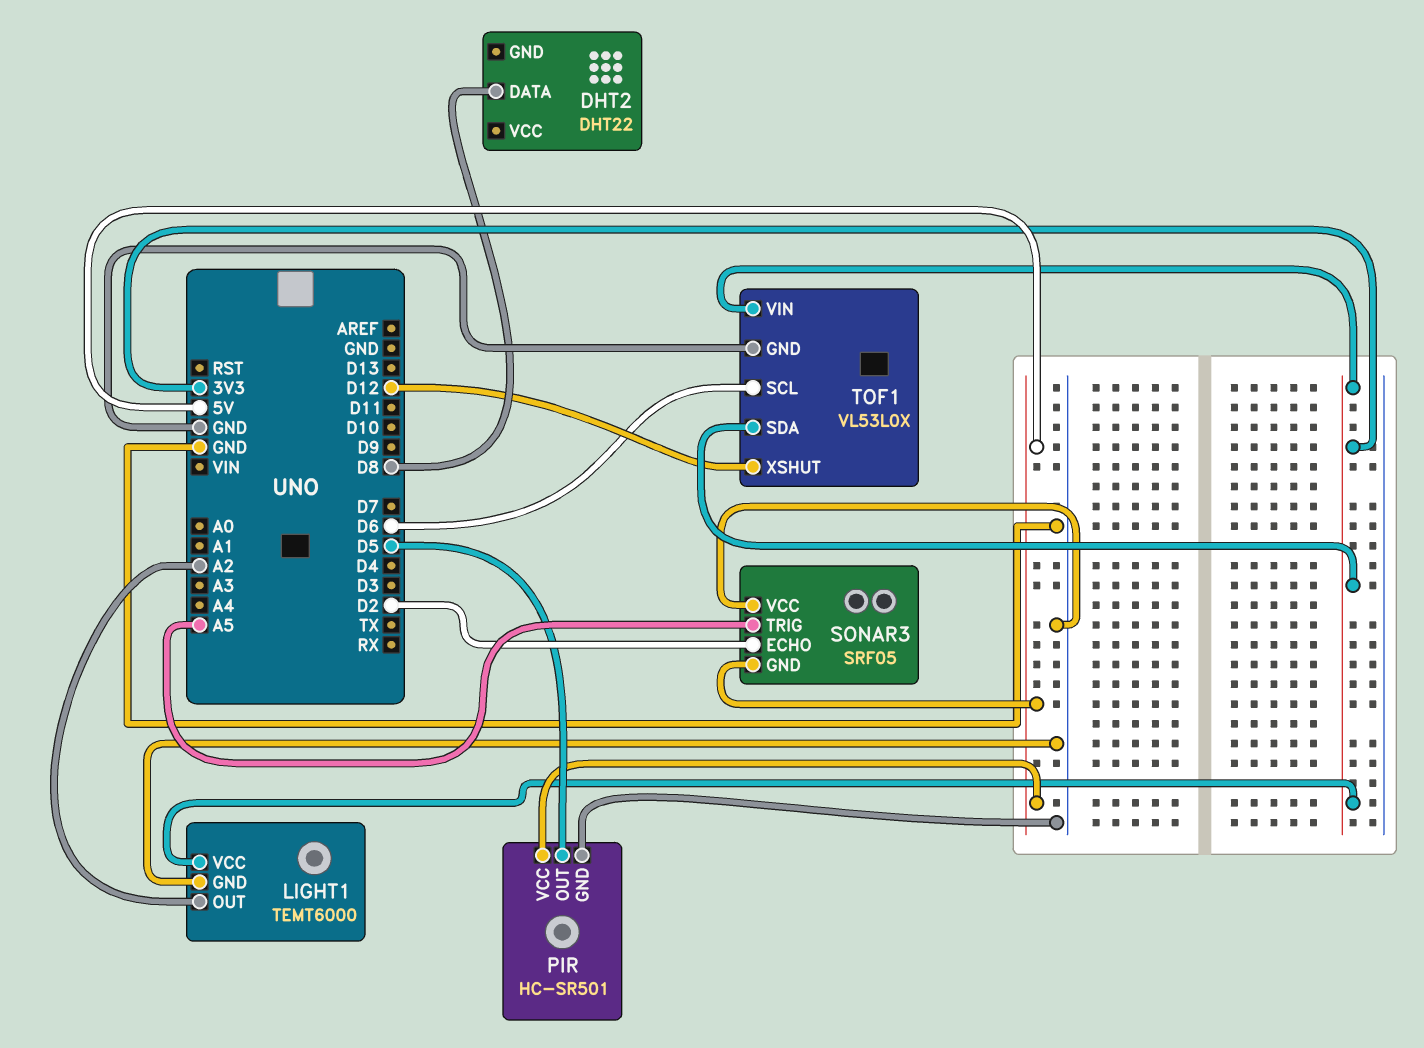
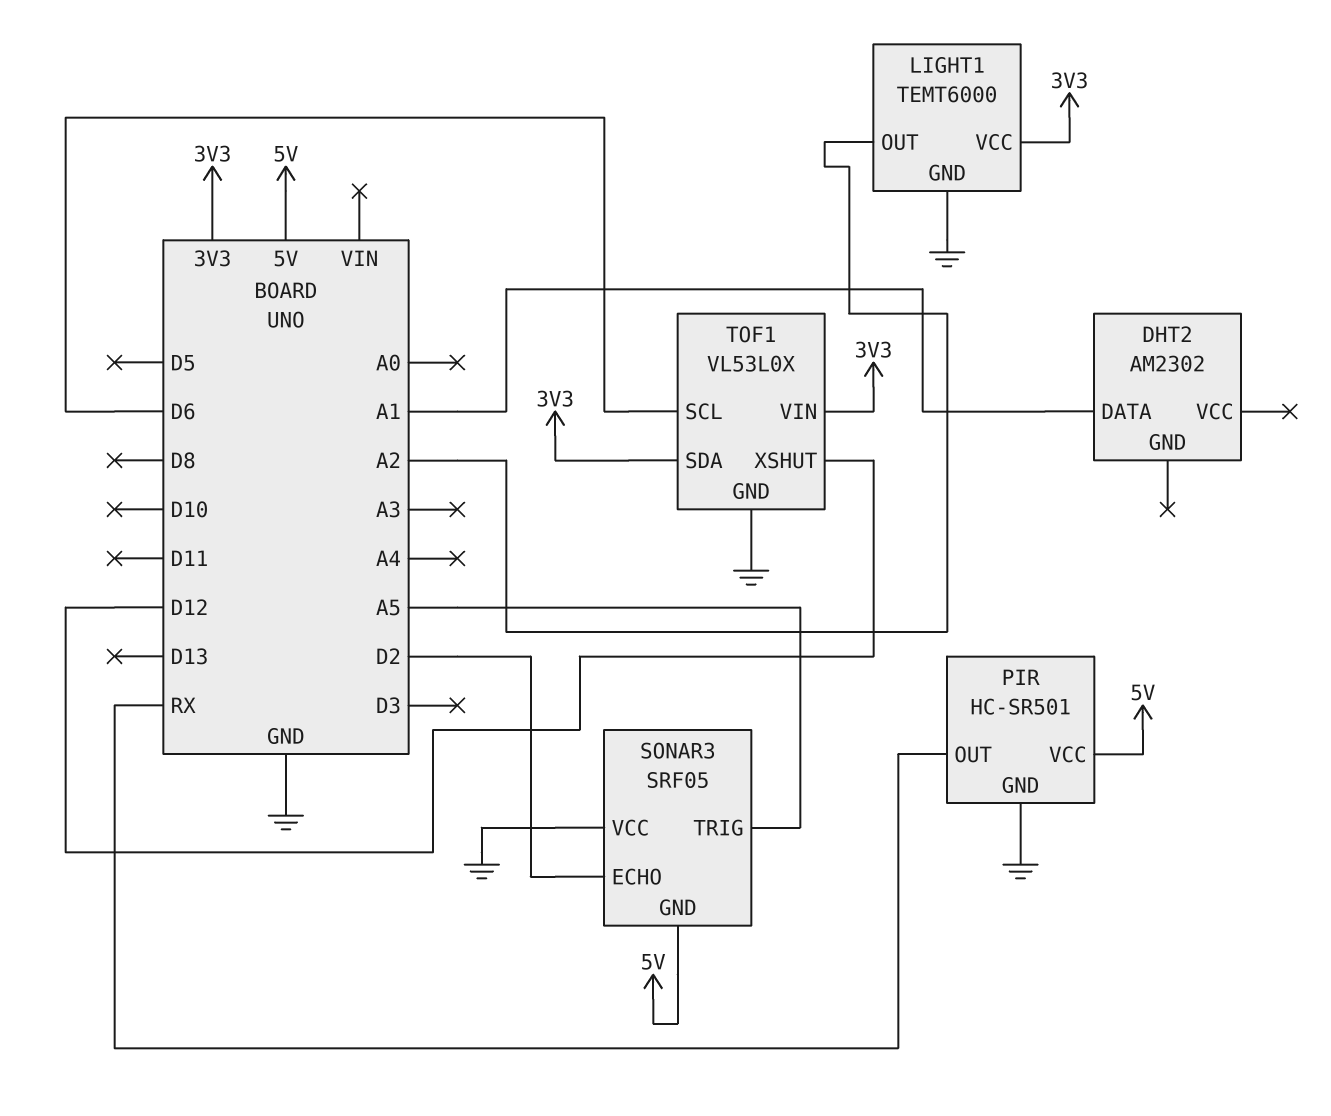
DHT2: DHT22 -> AM2302
DHT2 pin DATA: D8 -> A1
PIR pin OUT: D5 -> RX

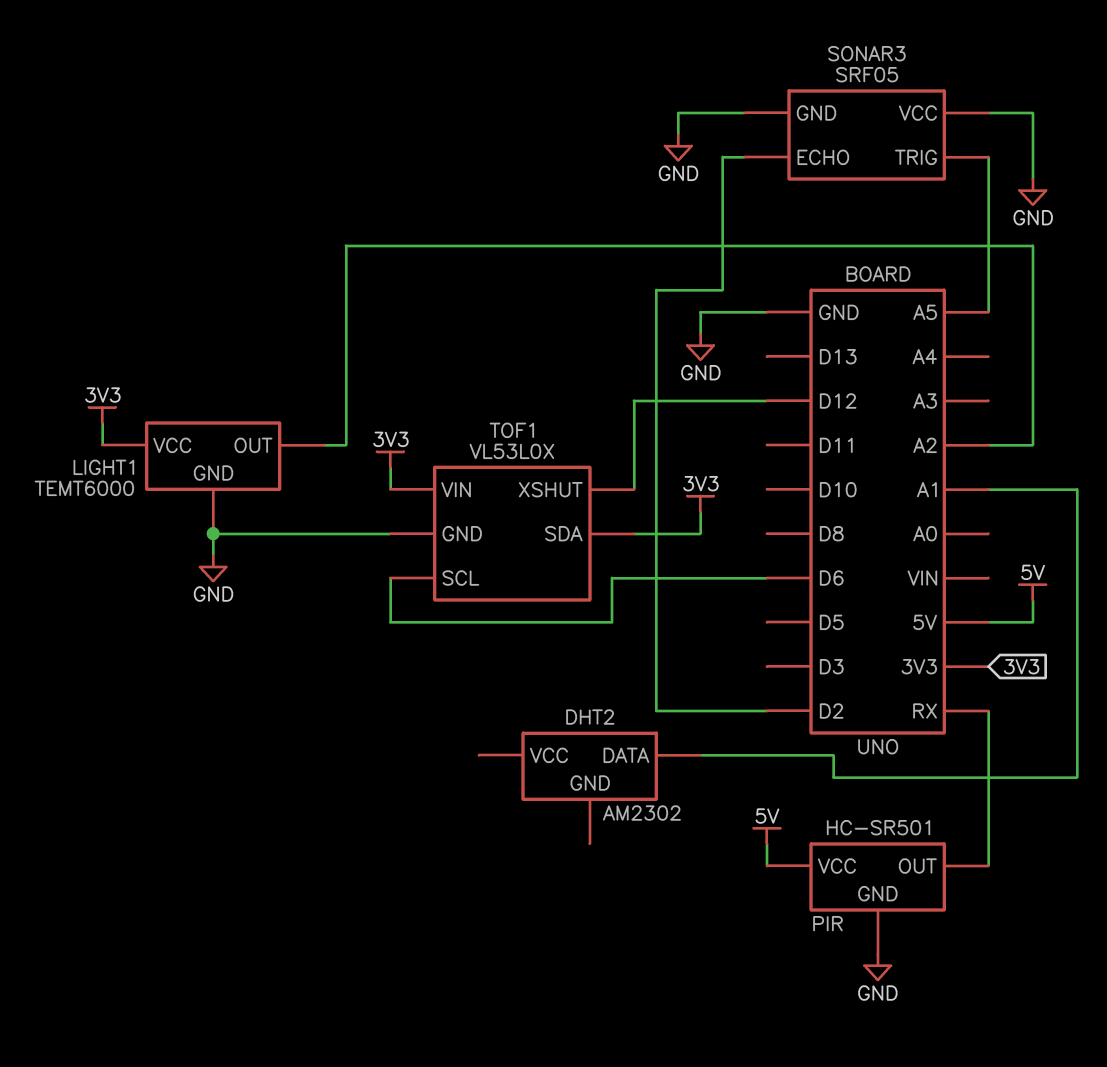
SONAR3 pin GND: 5V -> GND

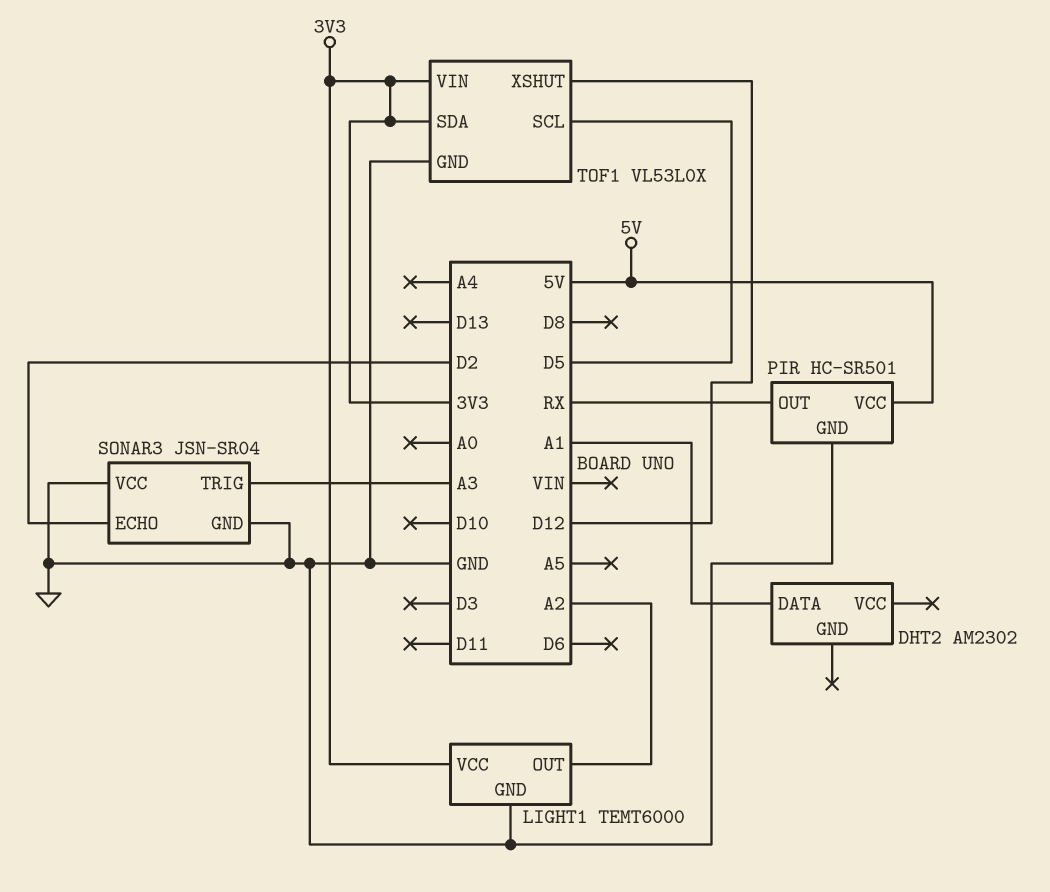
SONAR3: SRF05 -> JSN-SR04
SONAR3 pin TRIG: A5 -> A3
TOF1 pin SCL: D6 -> D5

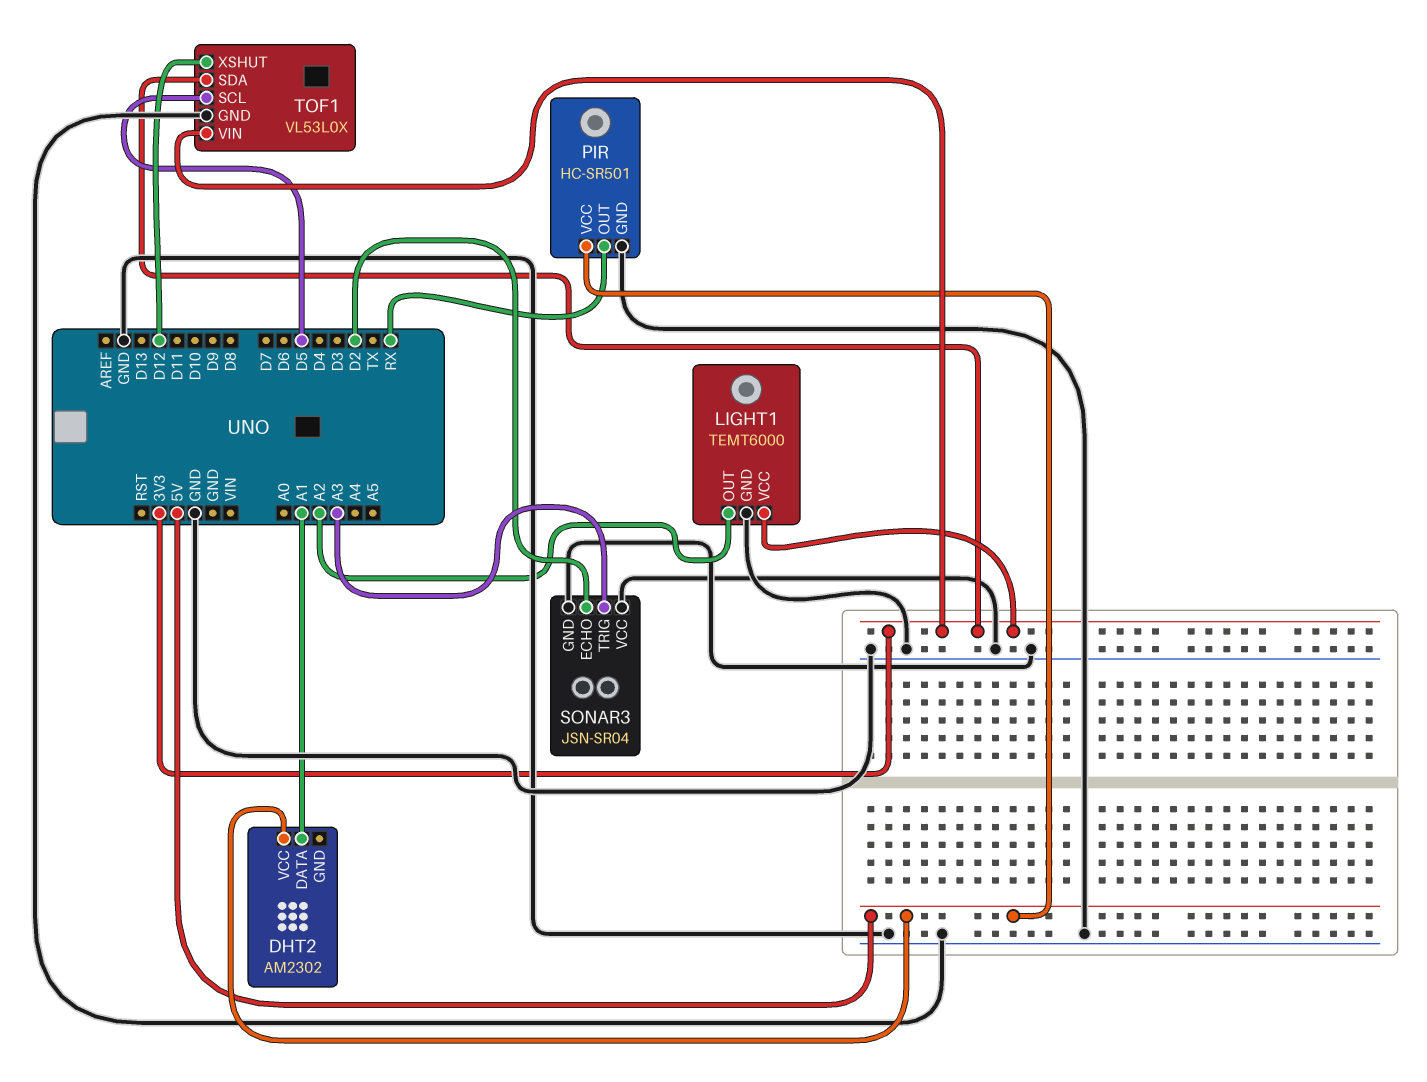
DHT2 pin VCC: none -> 5V

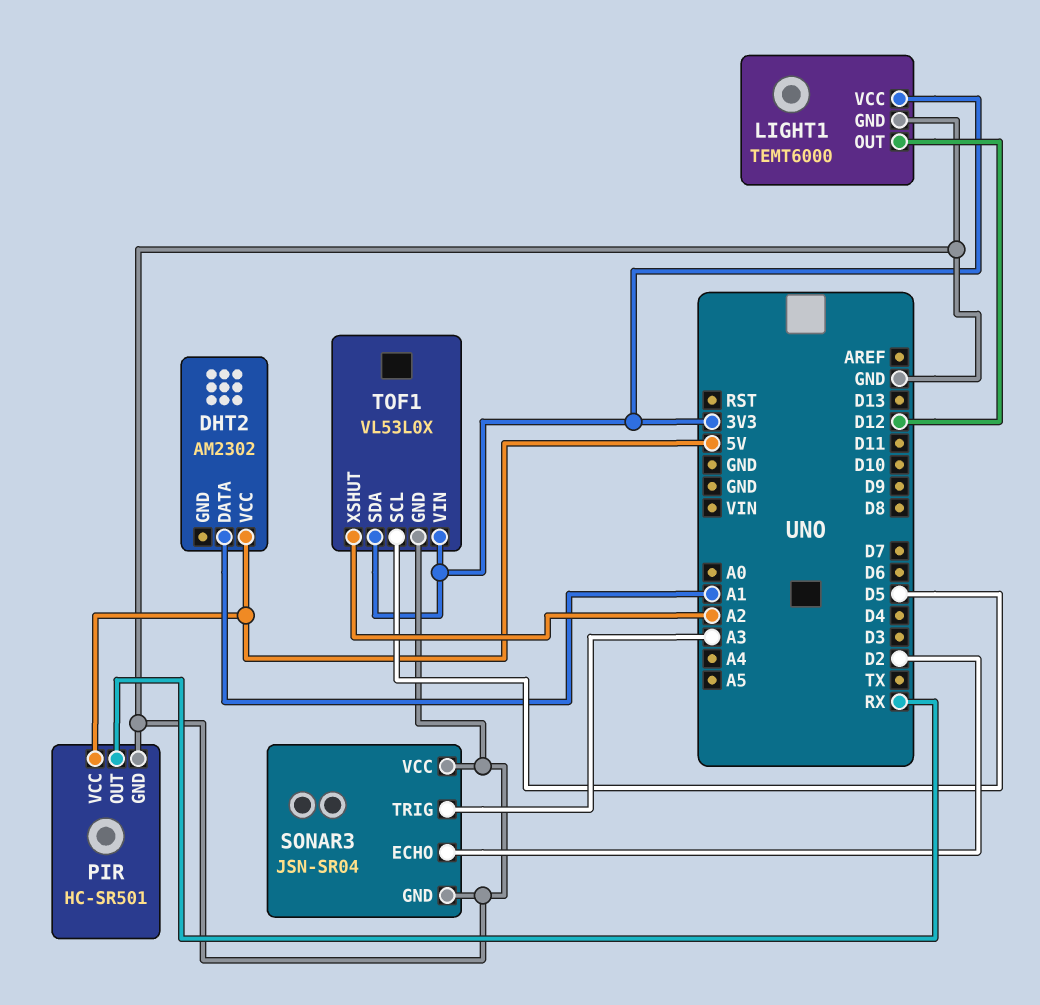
LIGHT1 pin OUT: A2 -> D12
TOF1 pin XSHUT: D12 -> A2

